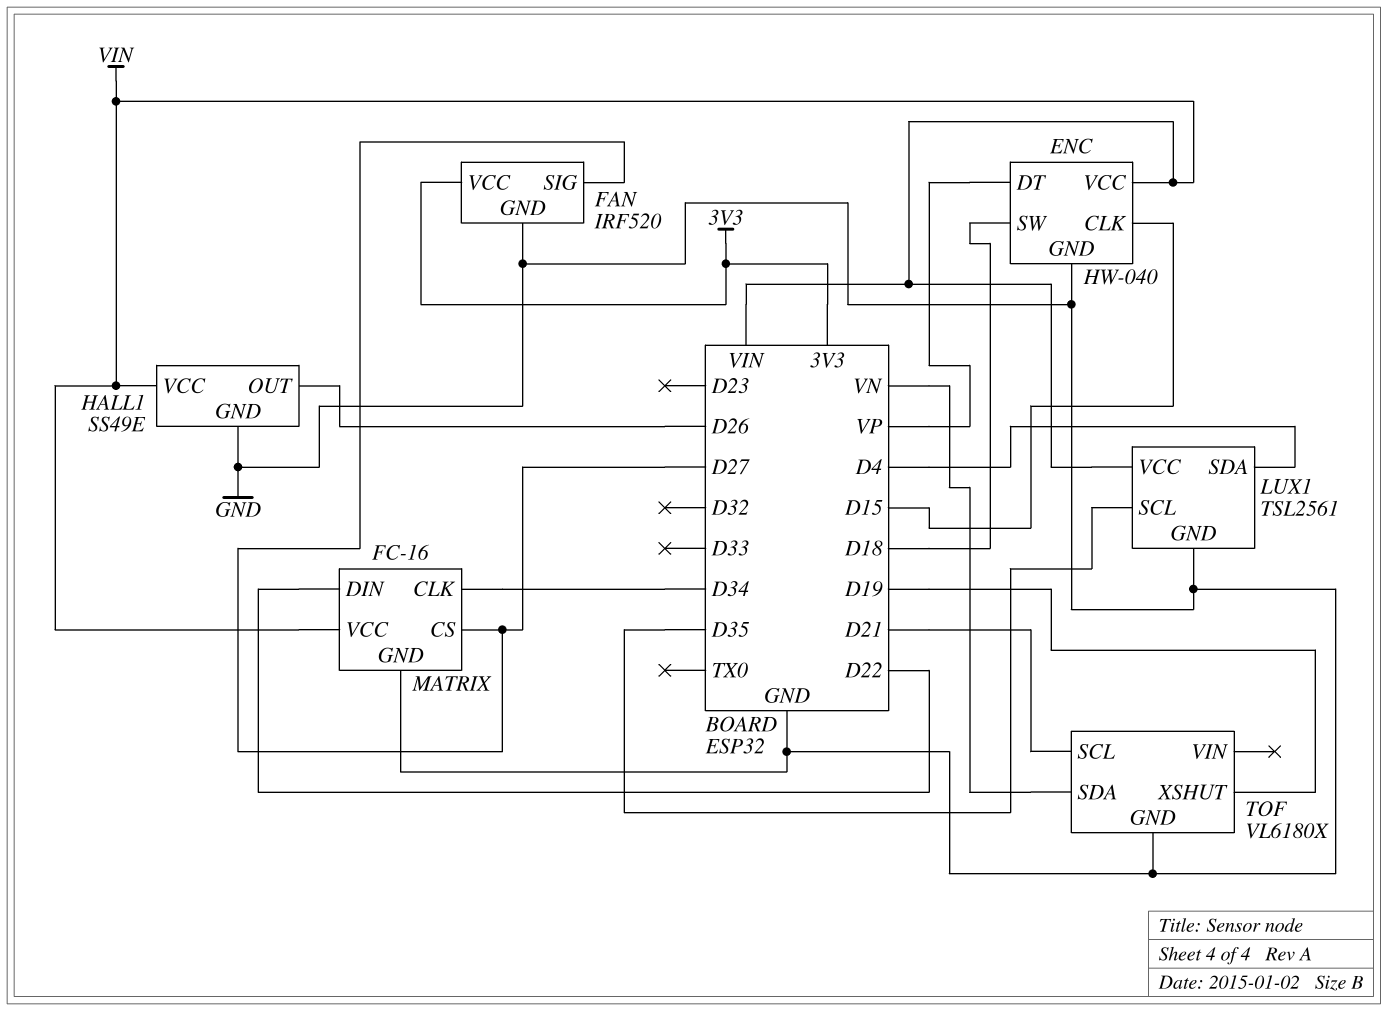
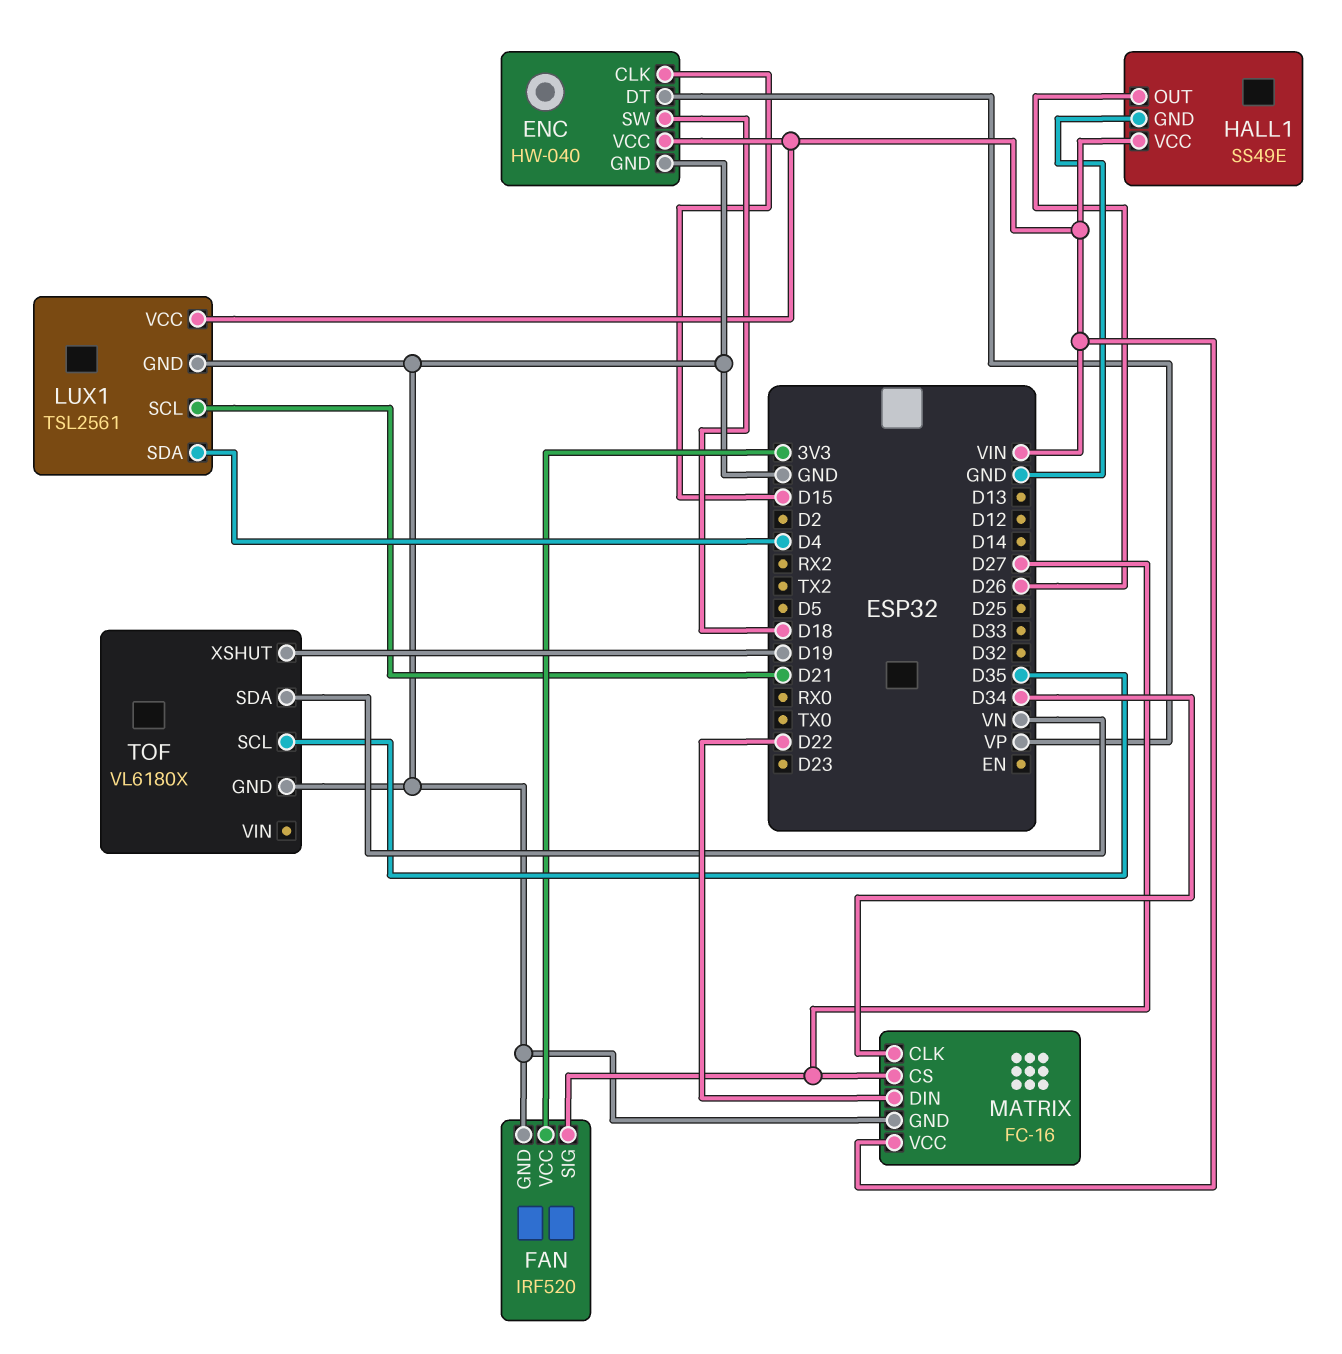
LUX1 pin SCL: D35 -> D21
TOF pin SCL: D21 -> D35

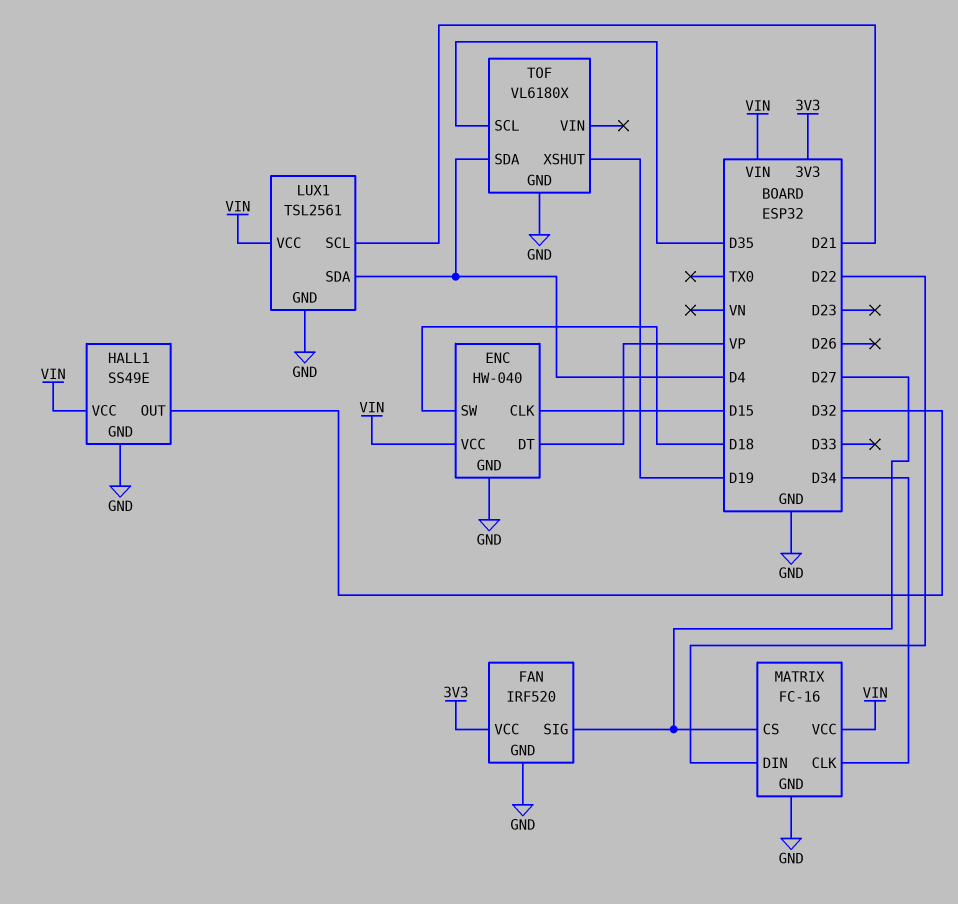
HALL1 pin OUT: D26 -> D32
TOF pin SDA: VN -> D4

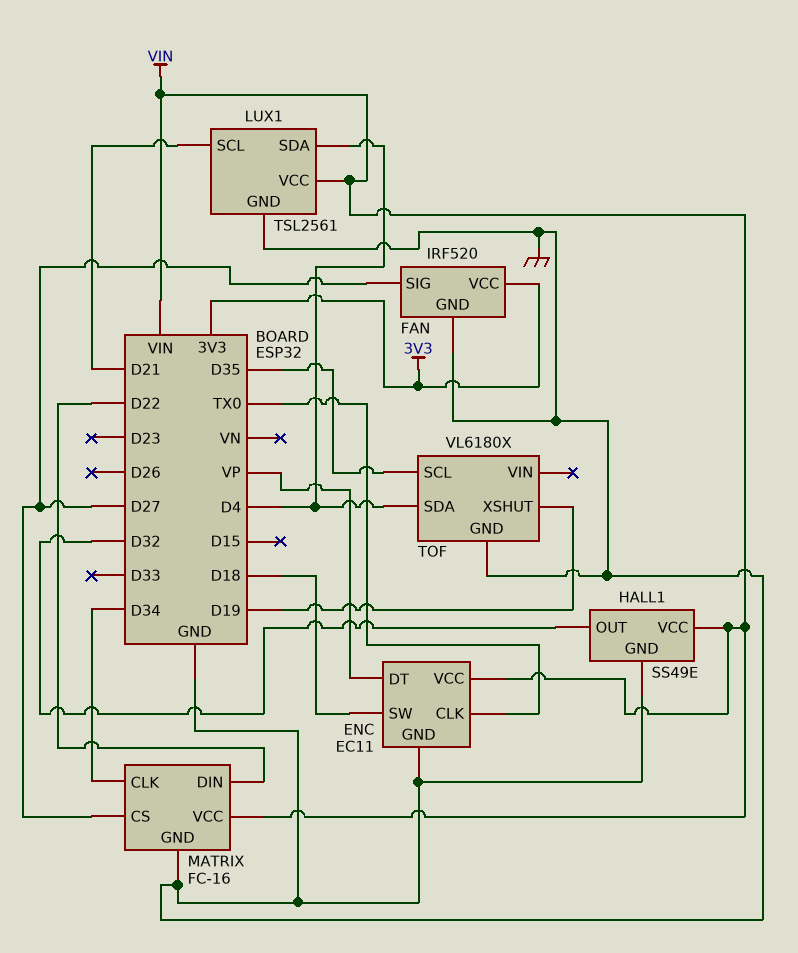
ENC: HW-040 -> EC11
ENC pin CLK: D15 -> TX0

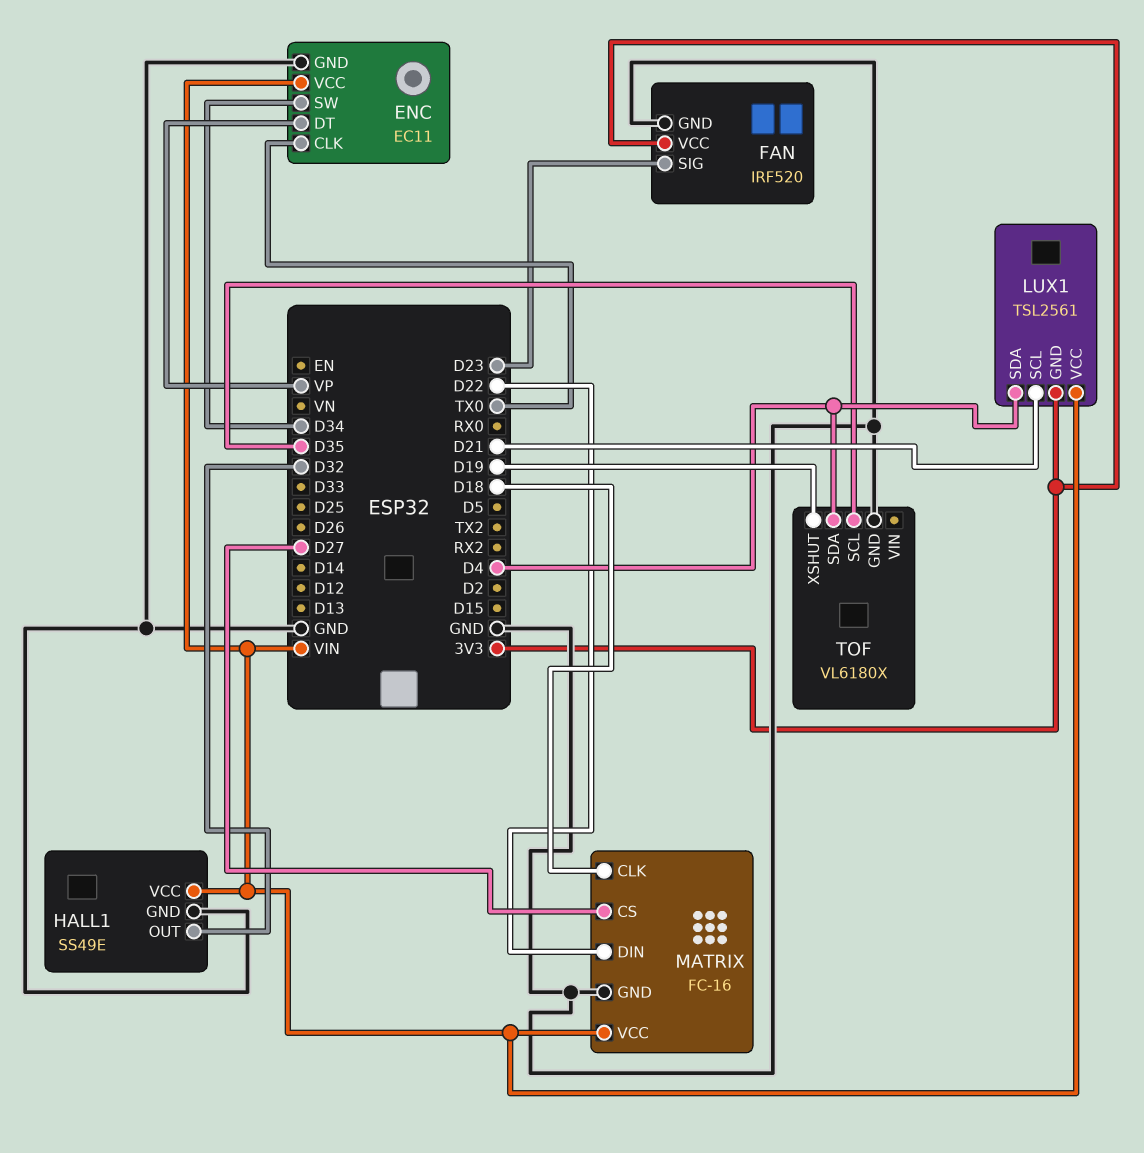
ENC pin SW: D18 -> D34
FAN pin SIG: D27 -> D23
LUX1 pin GND: GND -> 3V3
MATRIX pin CLK: D34 -> D18

